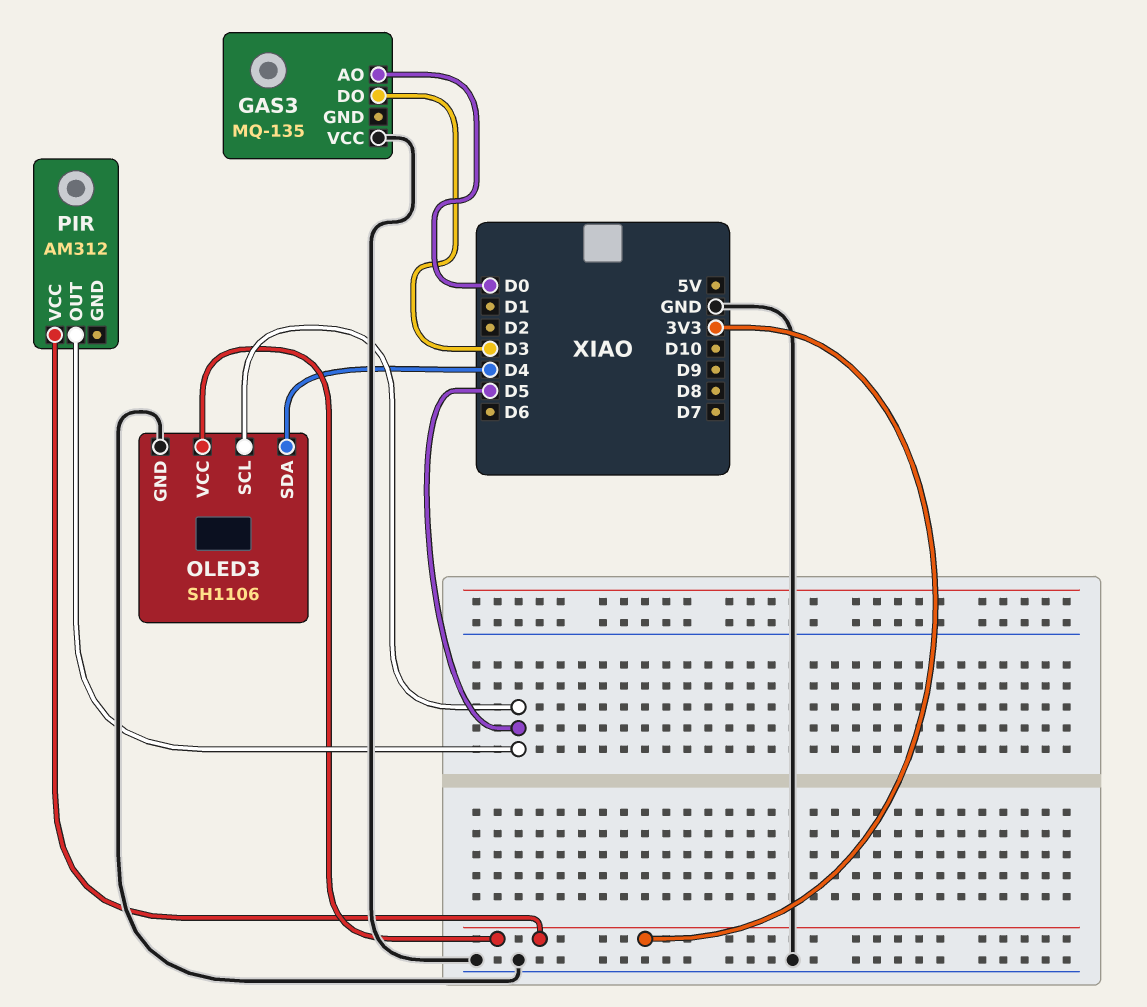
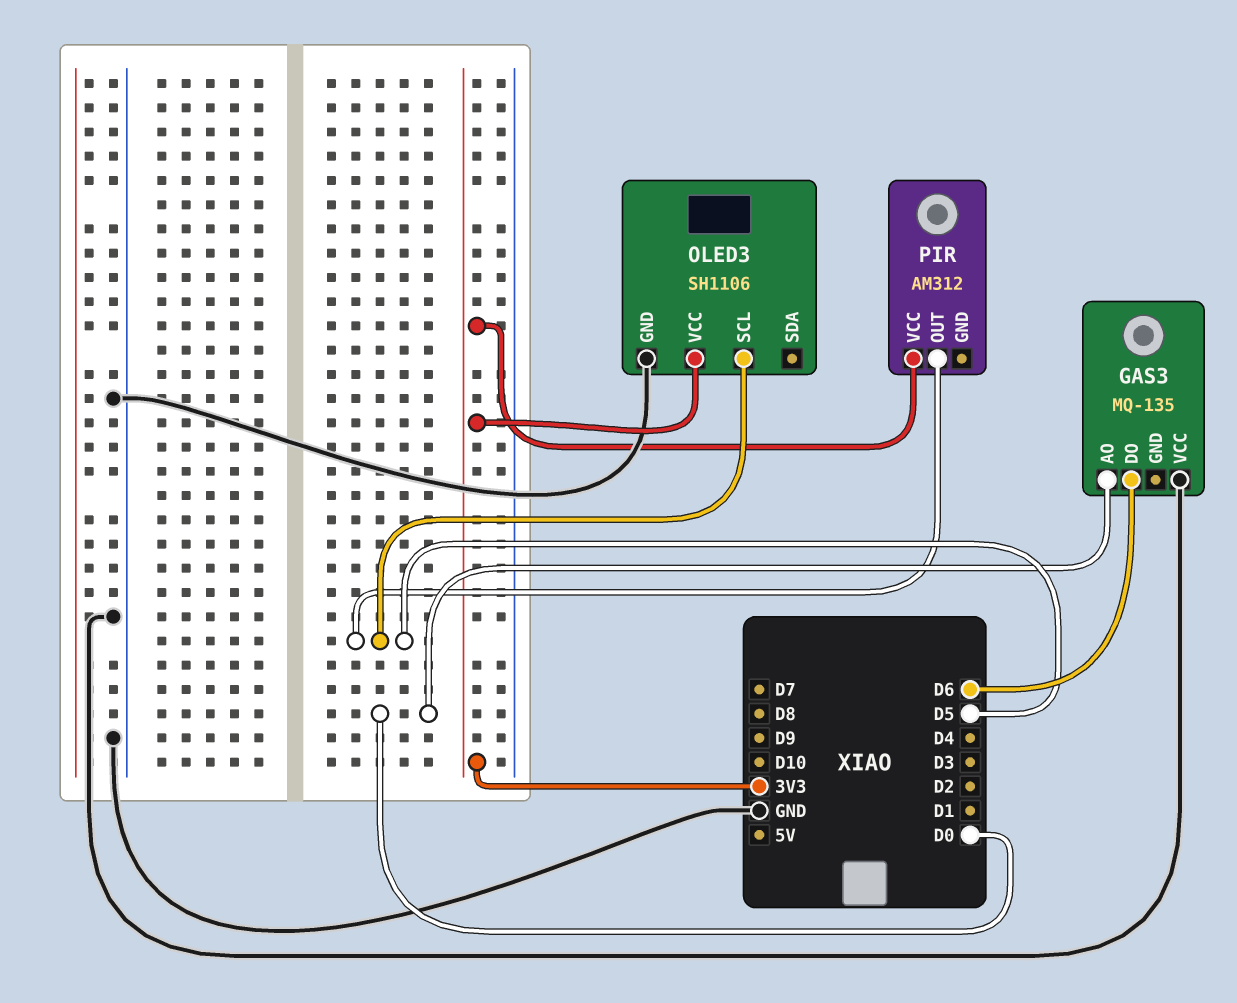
GAS3 pin DO: D3 -> D6
OLED3 pin SDA: D4 -> none

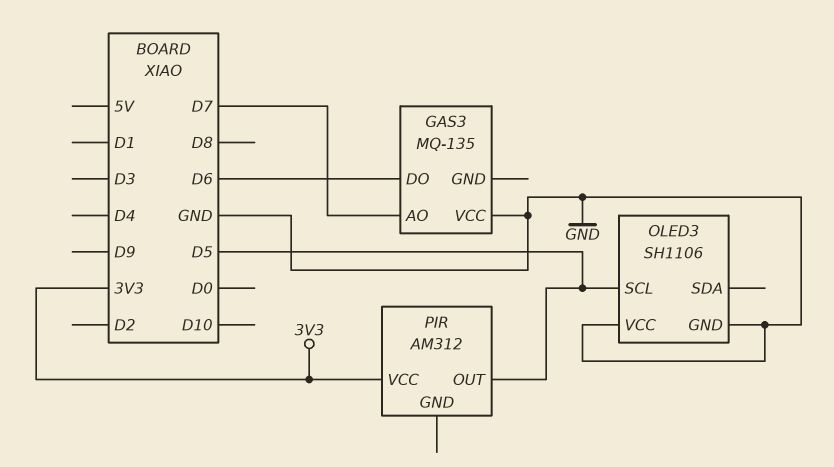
GAS3 pin AO: D0 -> D7
OLED3 pin VCC: 3V3 -> GND

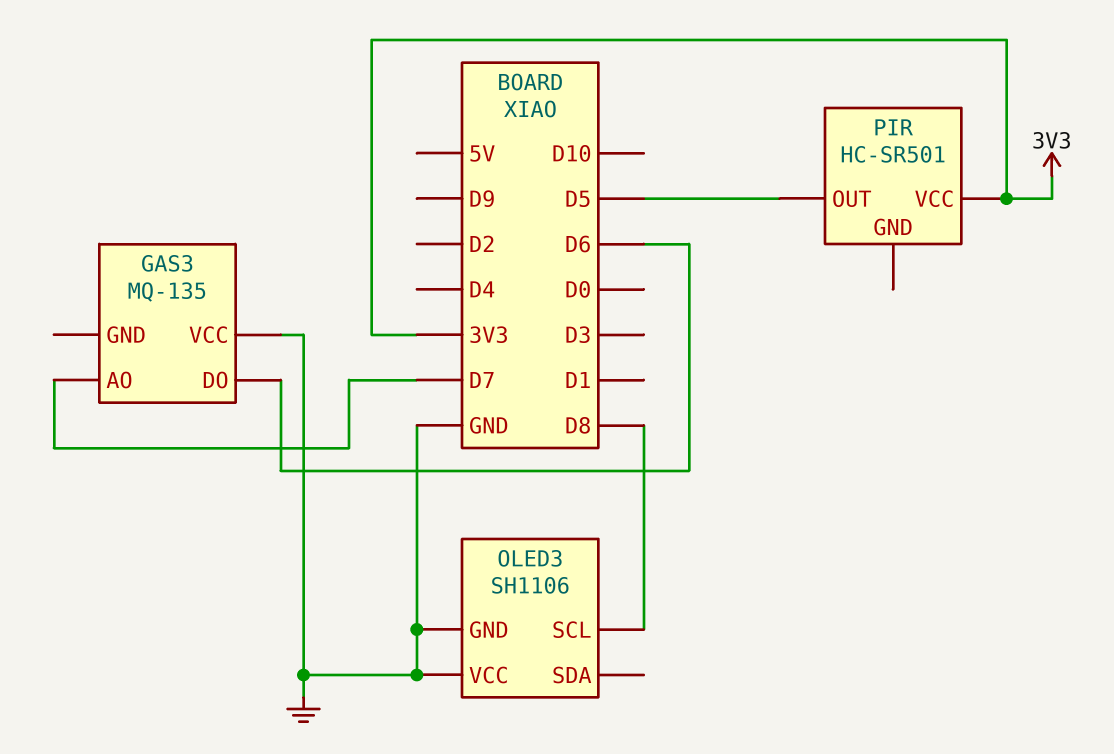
OLED3 pin SCL: D5 -> D8
PIR: AM312 -> HC-SR501

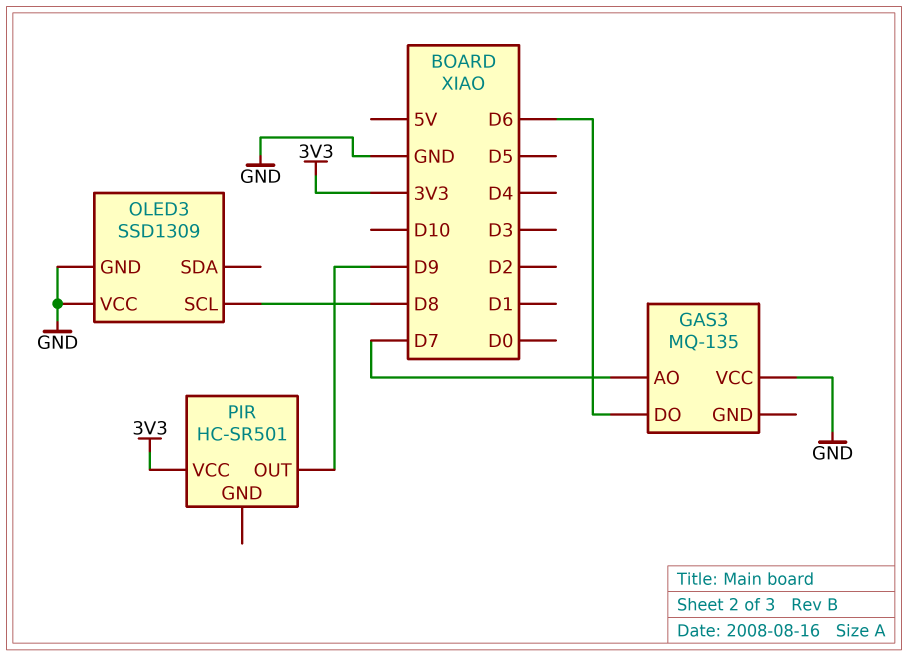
OLED3: SH1106 -> SSD1309
PIR pin OUT: D5 -> D9

